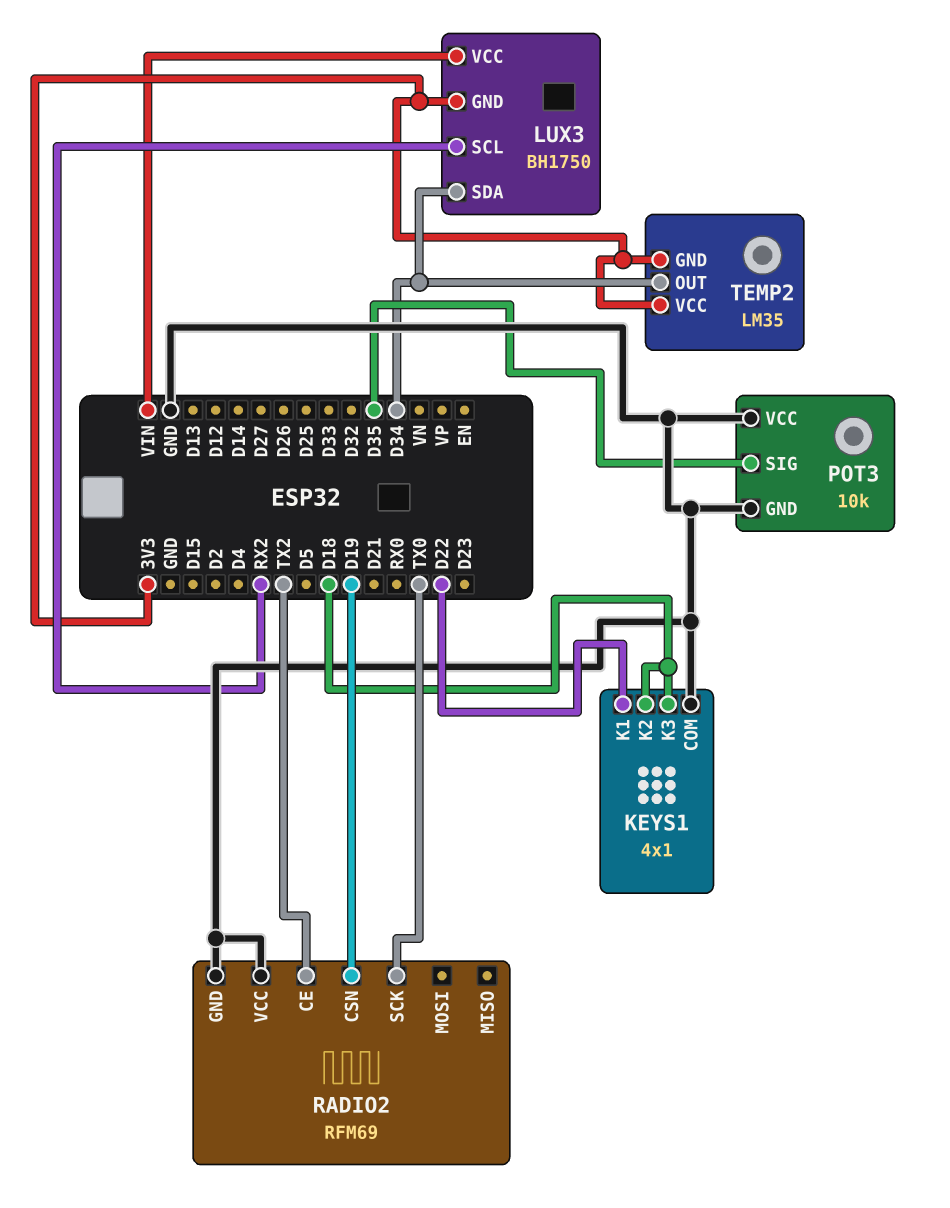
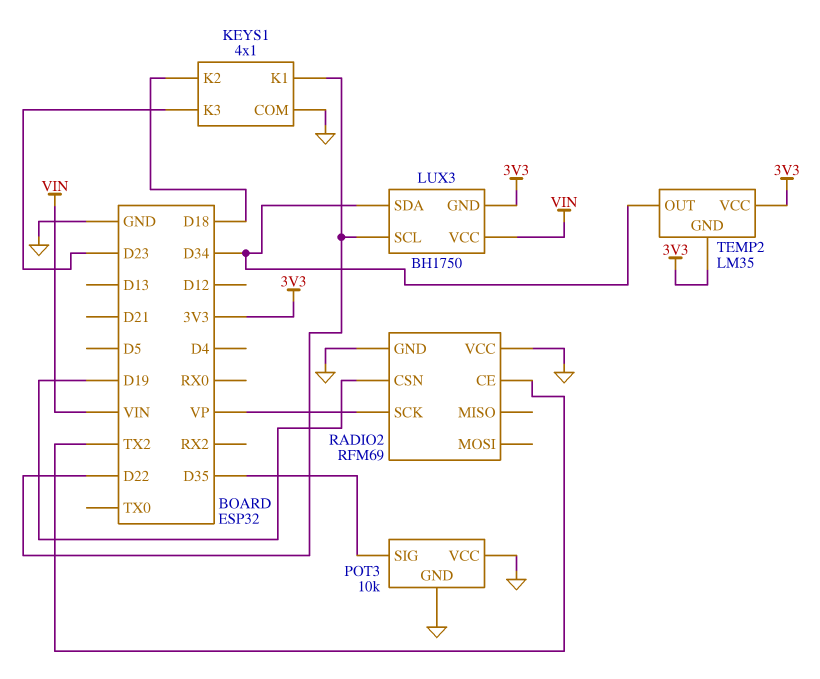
KEYS1 pin K3: D18 -> D23
LUX3 pin SCL: RX2 -> D22
RADIO2 pin SCK: TX0 -> VP

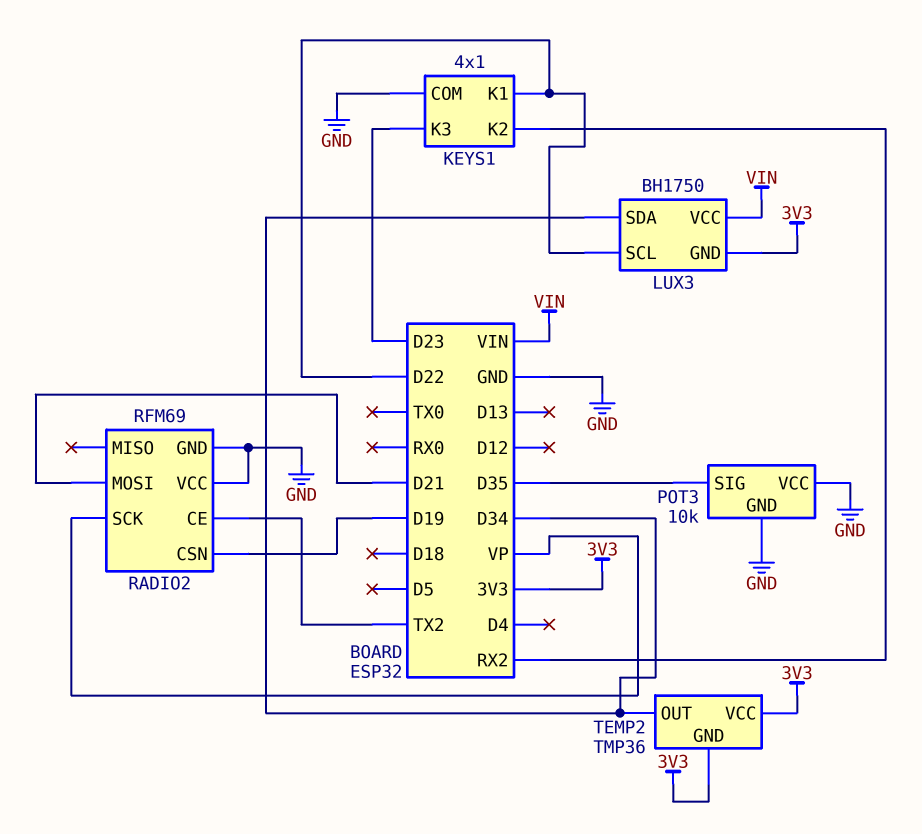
KEYS1 pin K2: D18 -> RX2
RADIO2 pin MOSI: none -> D21
TEMP2: LM35 -> TMP36

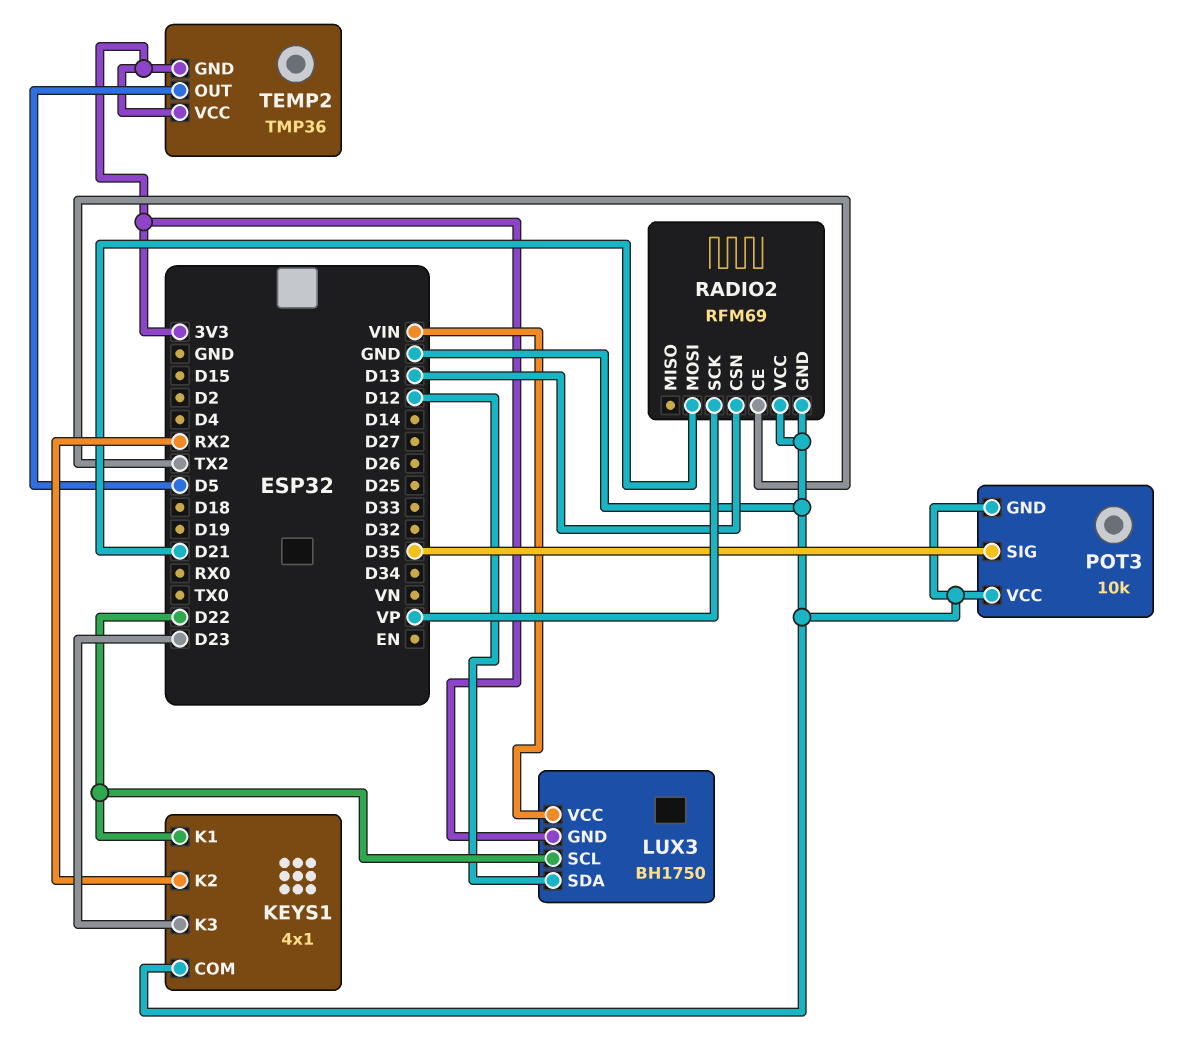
LUX3 pin SDA: D34 -> D12
RADIO2 pin CSN: D19 -> D13
TEMP2 pin OUT: D34 -> D5

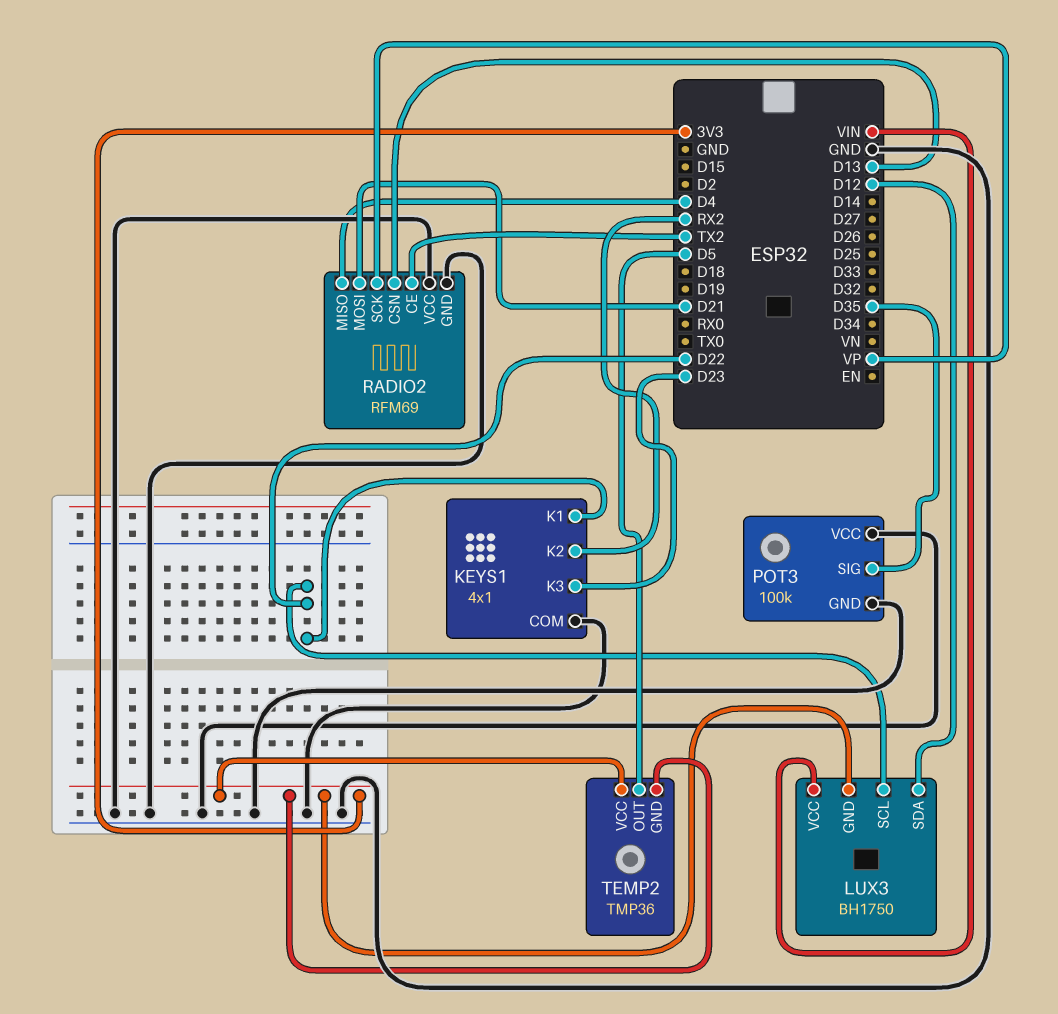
POT3: 10k -> 100k
RADIO2 pin MISO: none -> D4

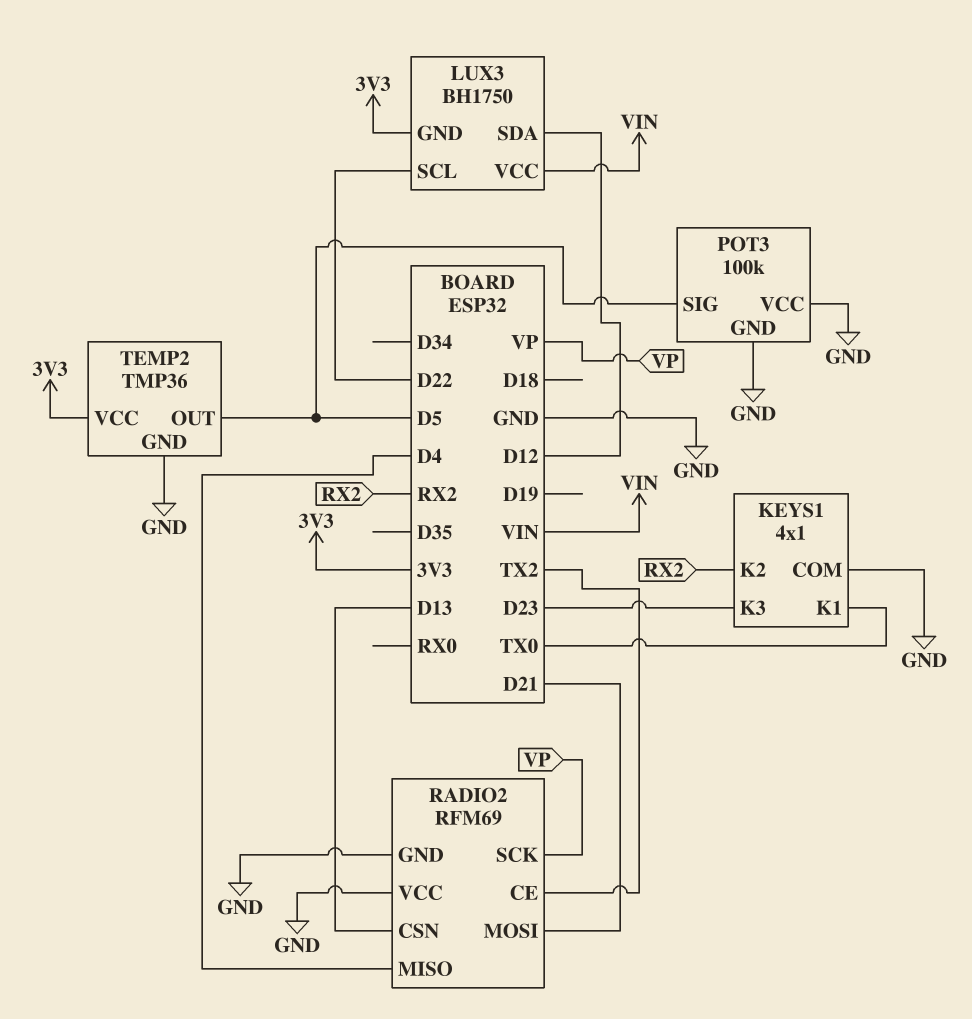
KEYS1 pin K1: D22 -> TX0
POT3 pin SIG: D35 -> D5
TEMP2 pin GND: 3V3 -> GND

